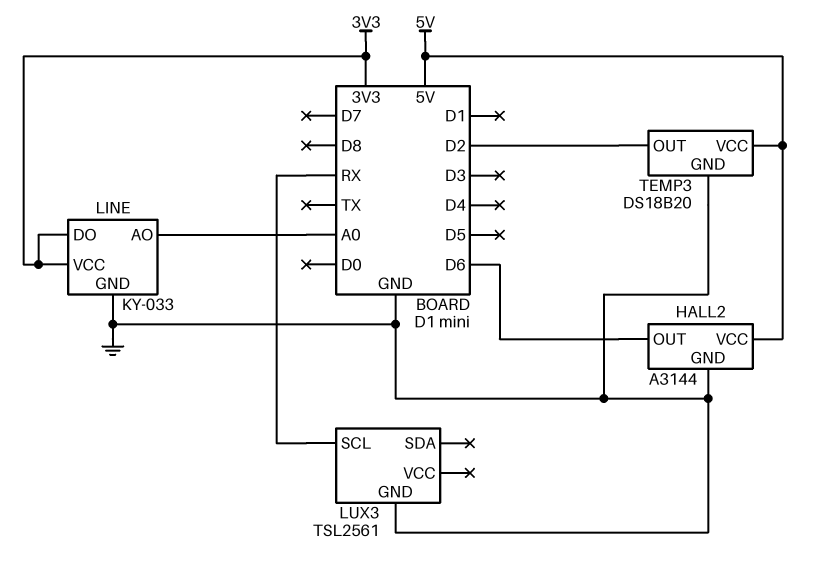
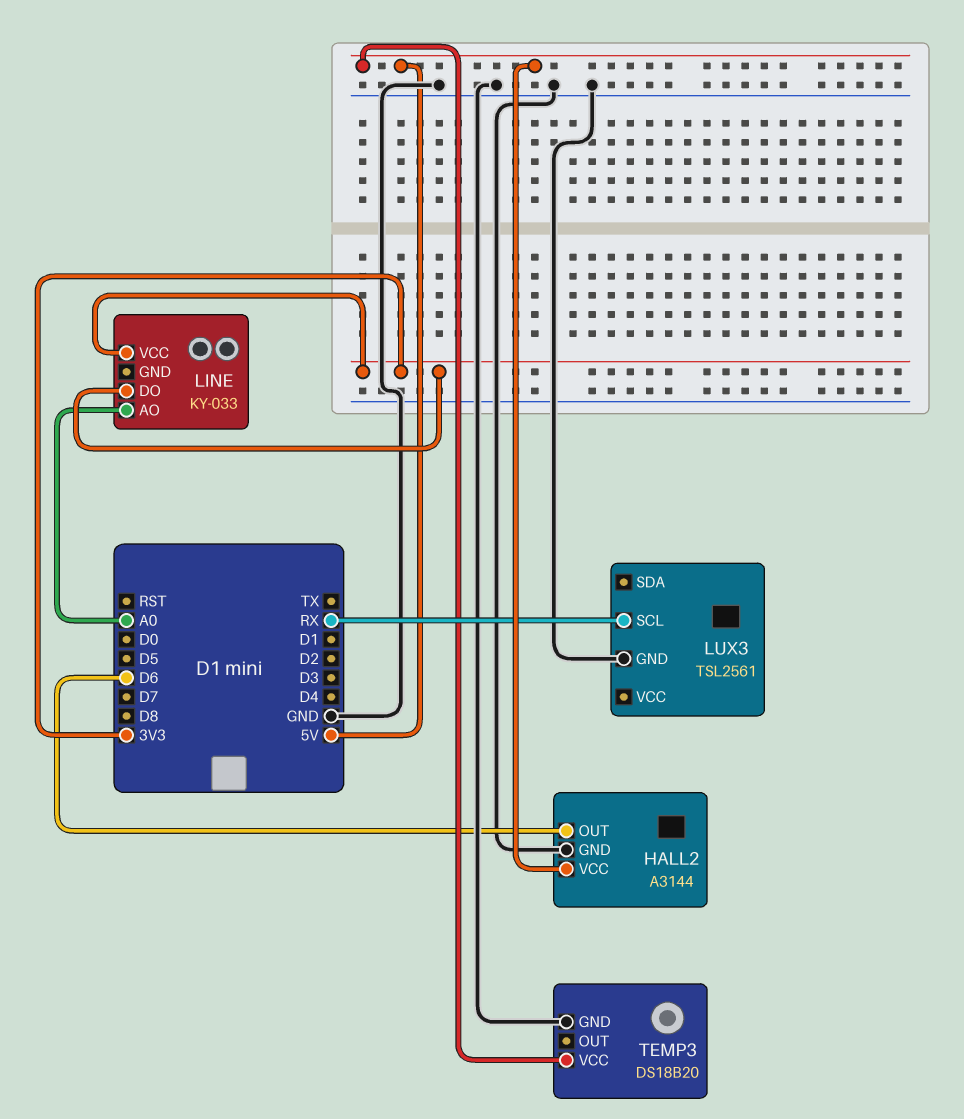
LINE pin GND: GND -> none
TEMP3 pin OUT: D2 -> none

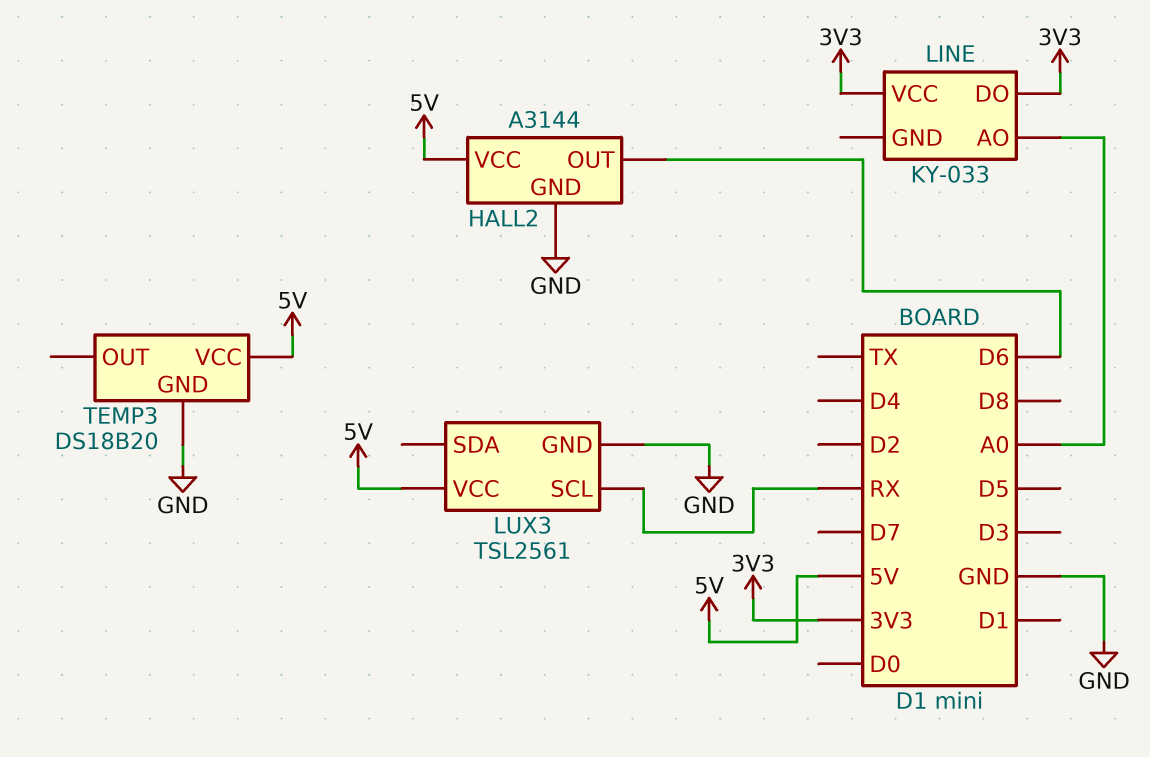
LUX3 pin VCC: none -> 5V

